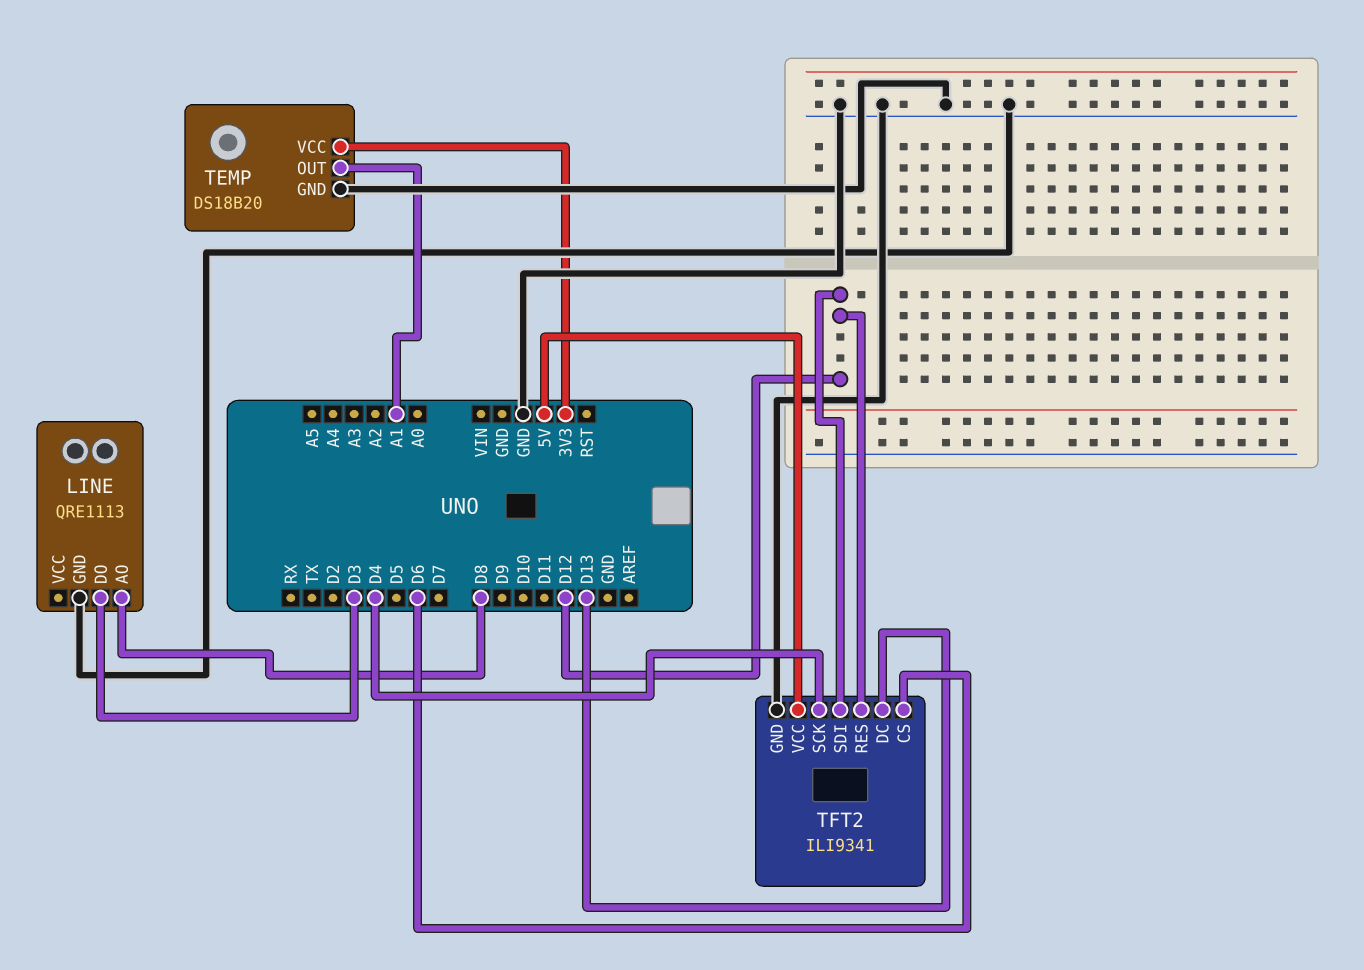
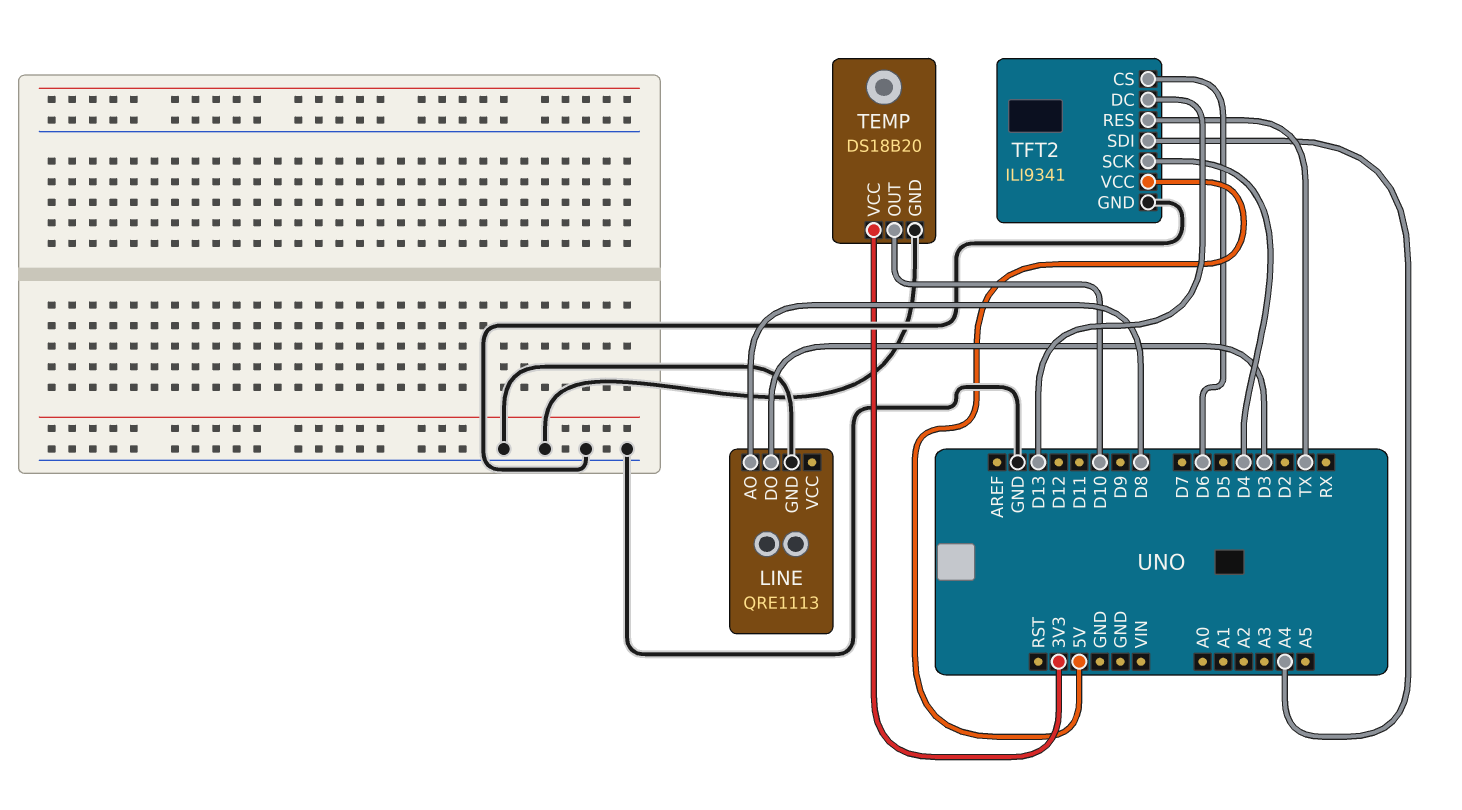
TEMP pin OUT: A1 -> D10
TFT2 pin RES: D12 -> TX
TFT2 pin SDI: D12 -> A4

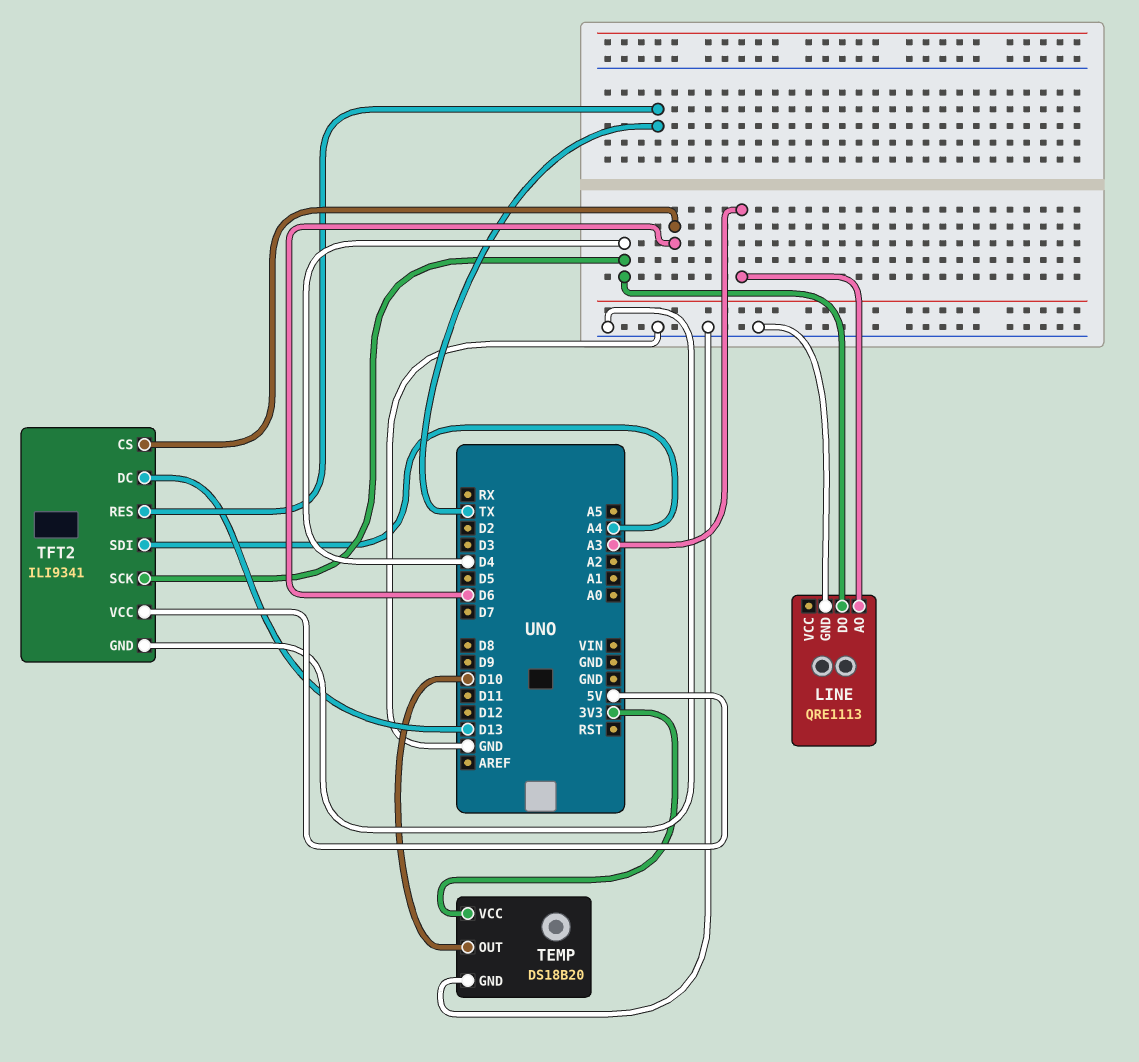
LINE pin AO: D8 -> A3
LINE pin DO: D3 -> D4

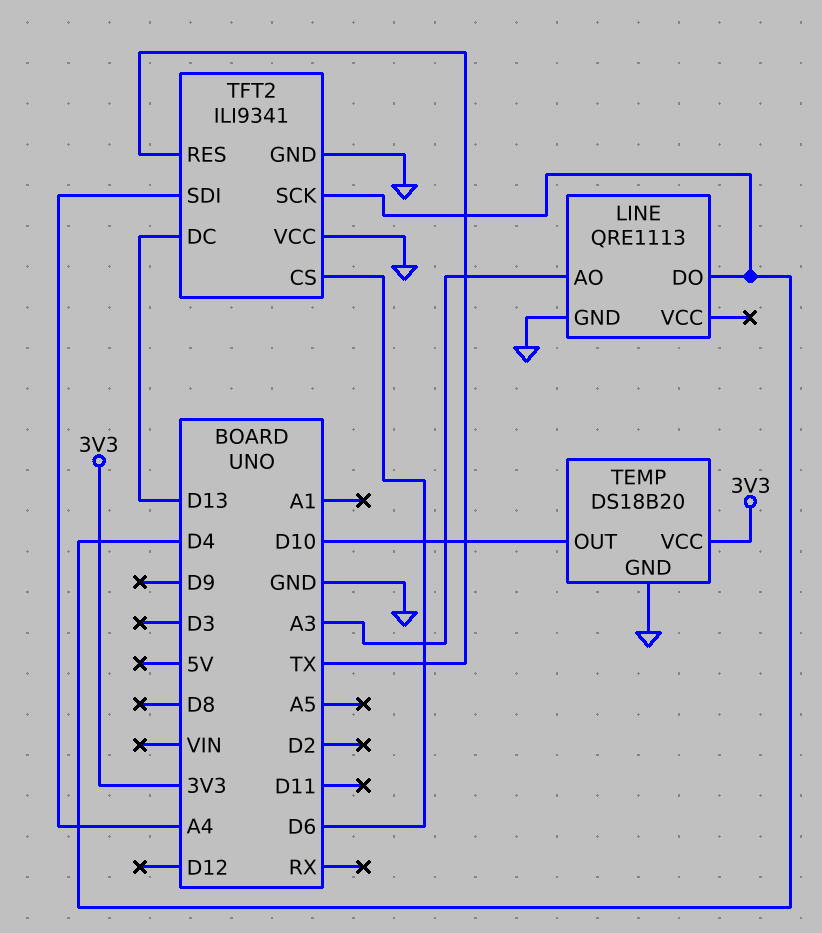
TFT2 pin VCC: 5V -> GND

